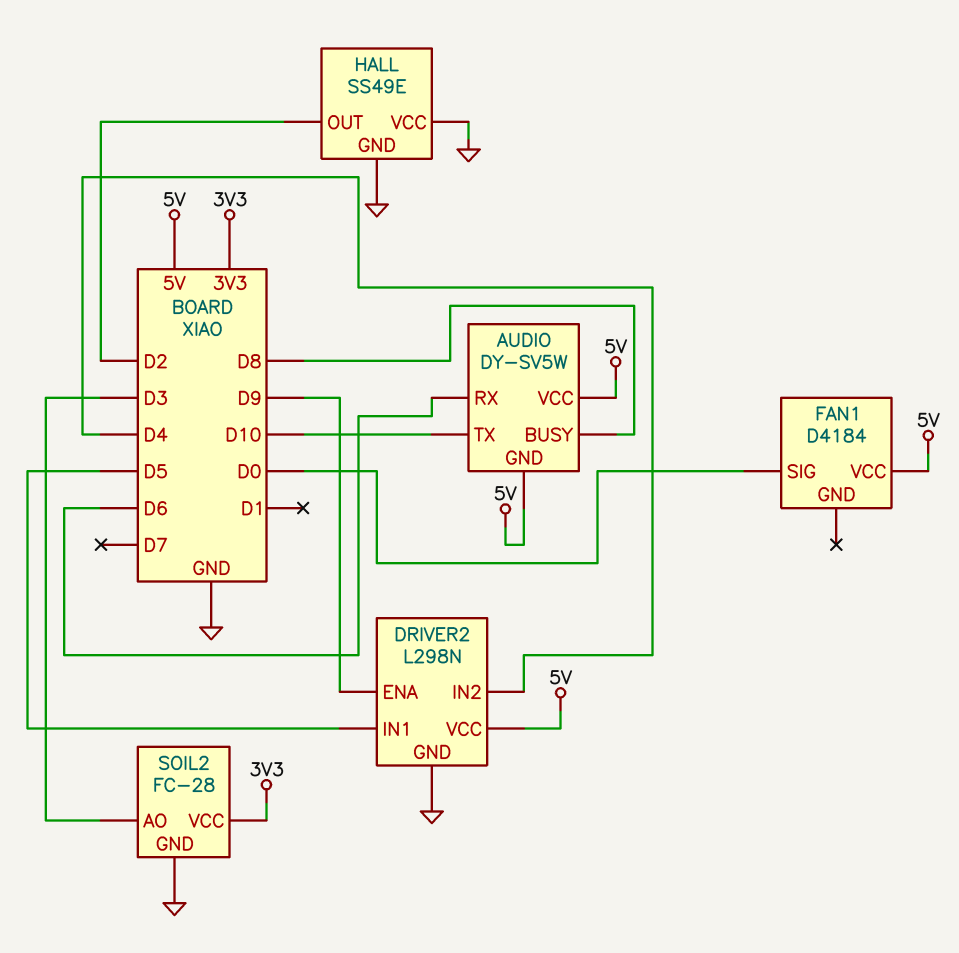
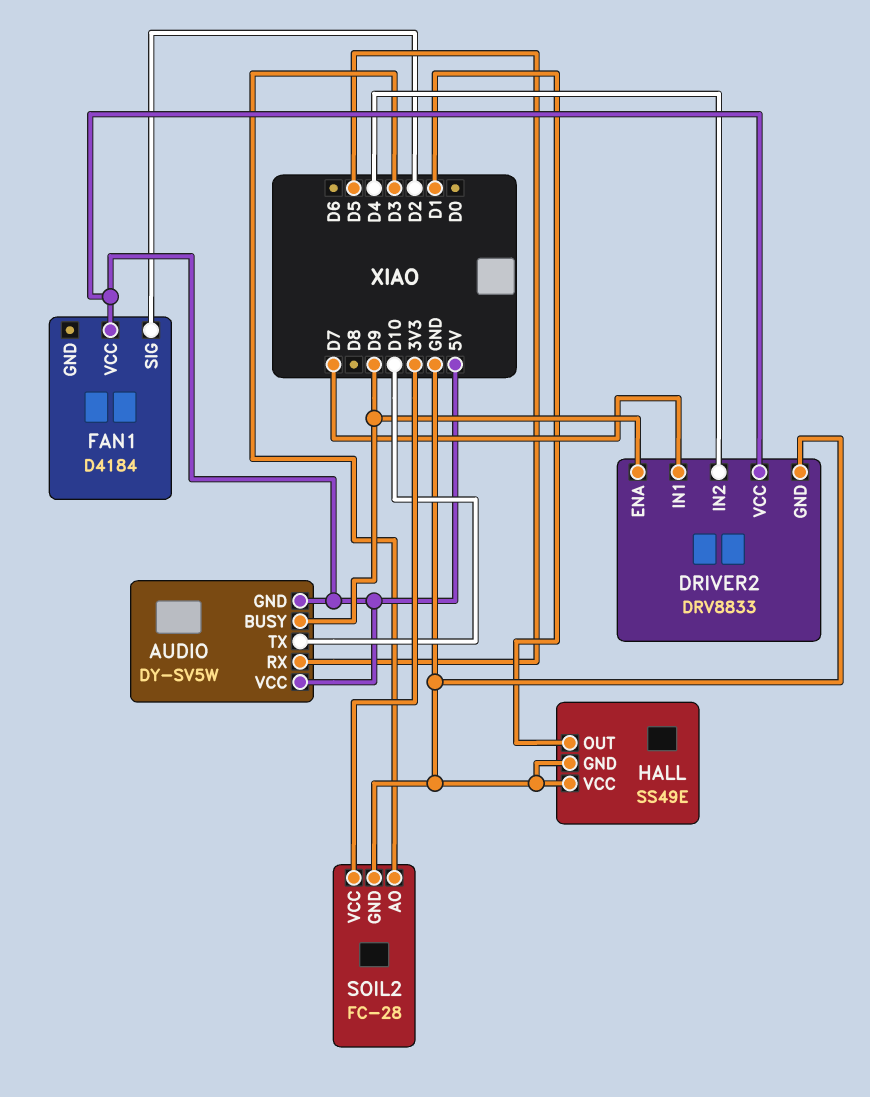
AUDIO pin BUSY: D8 -> D9
AUDIO pin RX: D6 -> D5
DRIVER2: L298N -> DRV8833
DRIVER2 pin IN1: D5 -> D7
FAN1 pin SIG: D0 -> D2
HALL pin OUT: D2 -> D1

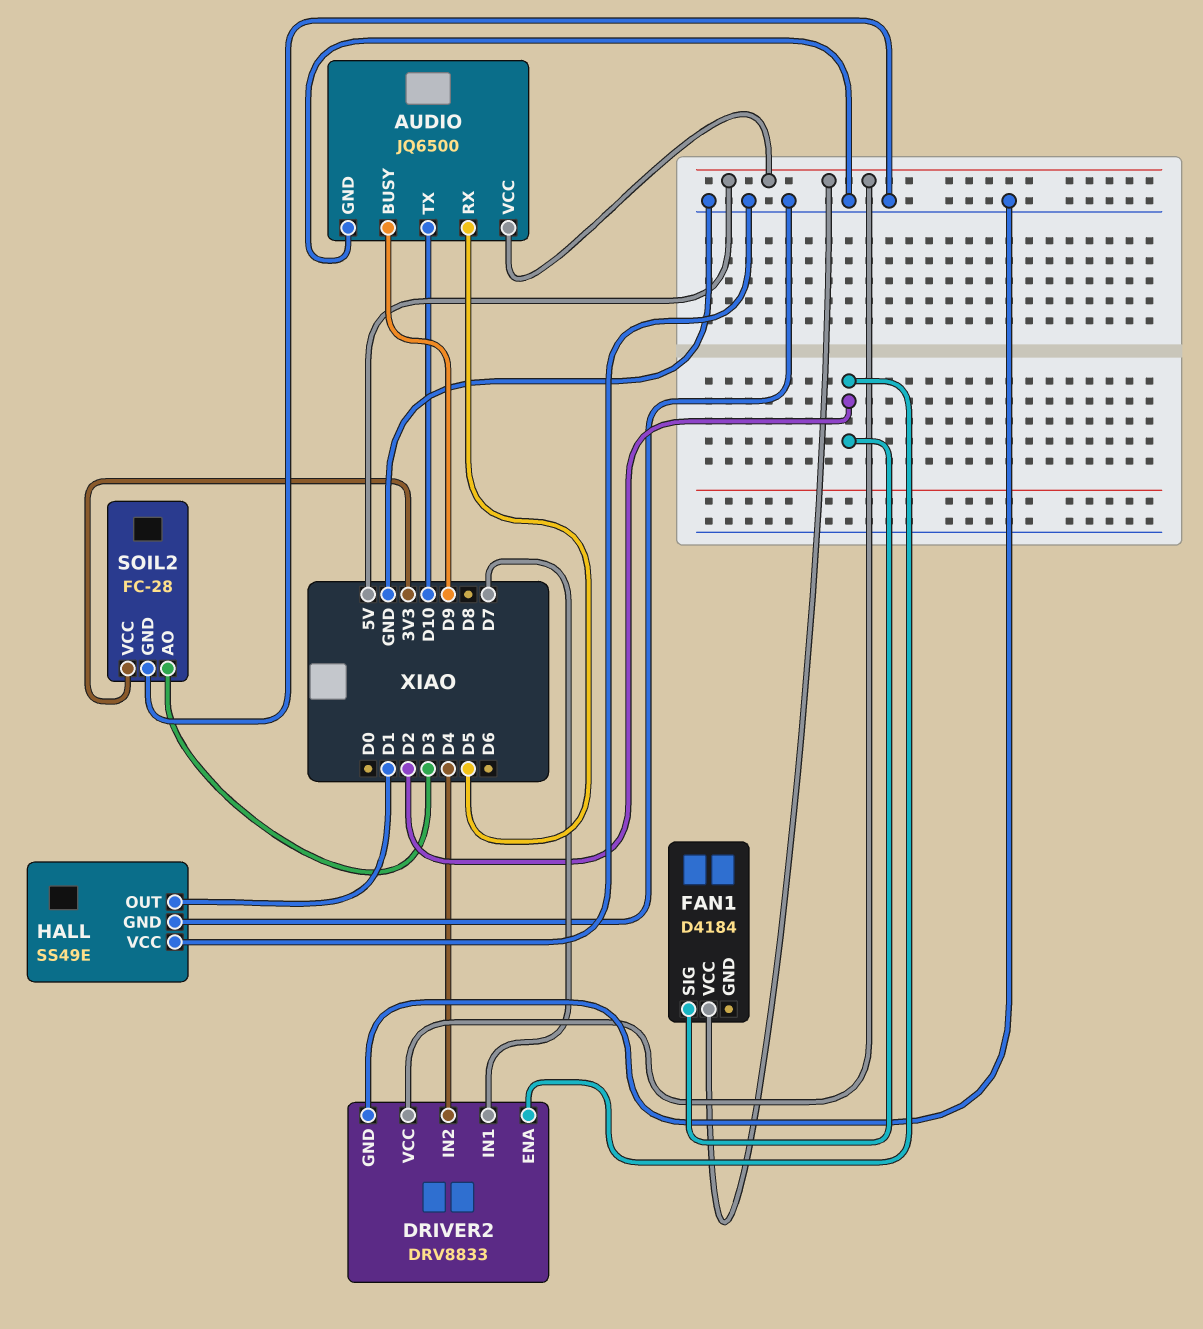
AUDIO: DY-SV5W -> JQ6500
AUDIO pin GND: 5V -> GND
DRIVER2 pin ENA: D9 -> D2

